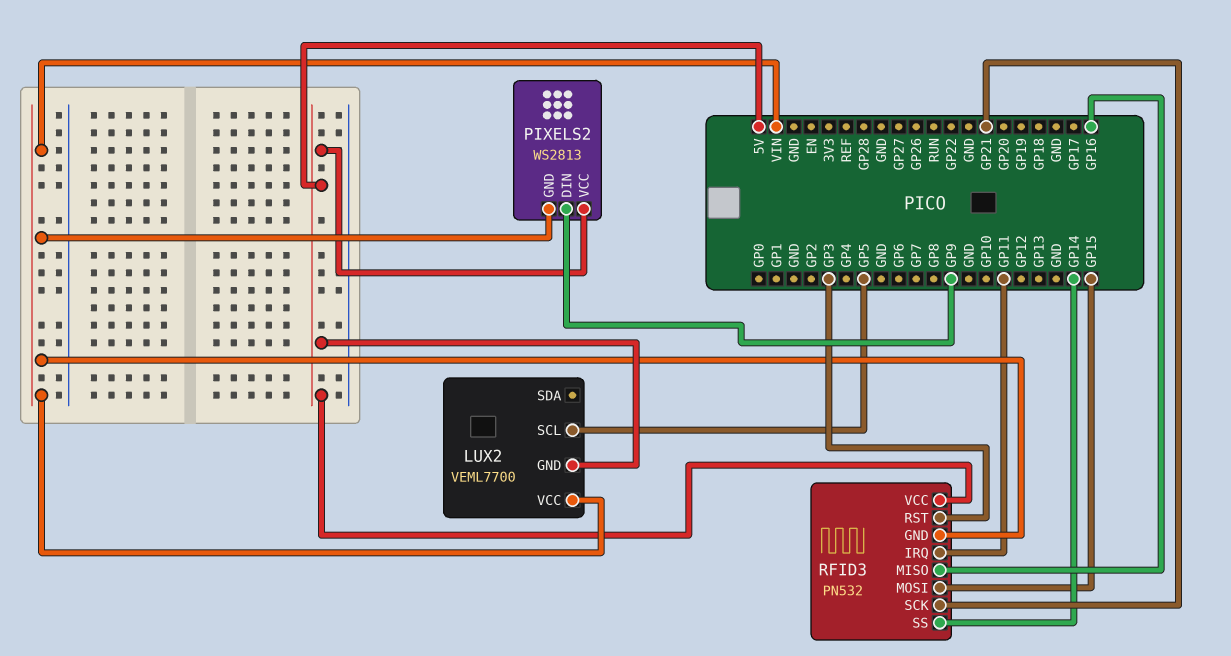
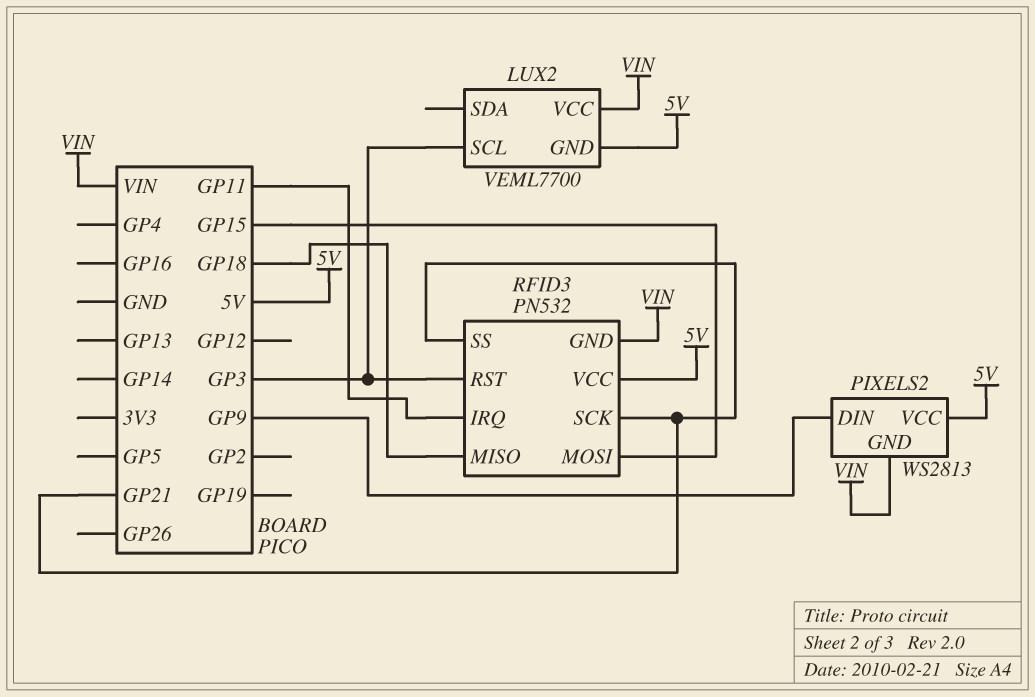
LUX2 pin SCL: GP5 -> GP3
RFID3 pin MISO: GP16 -> GP18
RFID3 pin SS: GP14 -> GP21

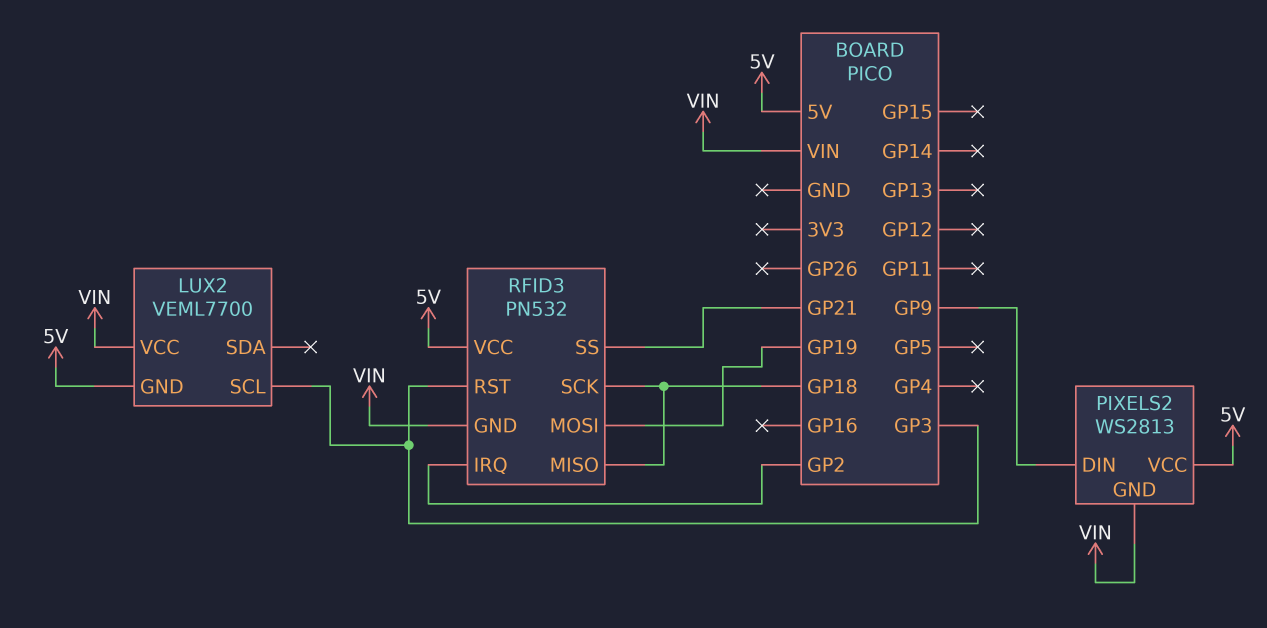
RFID3 pin IRQ: GP11 -> GP2
RFID3 pin MOSI: GP15 -> GP19
RFID3 pin SCK: GP21 -> GP18

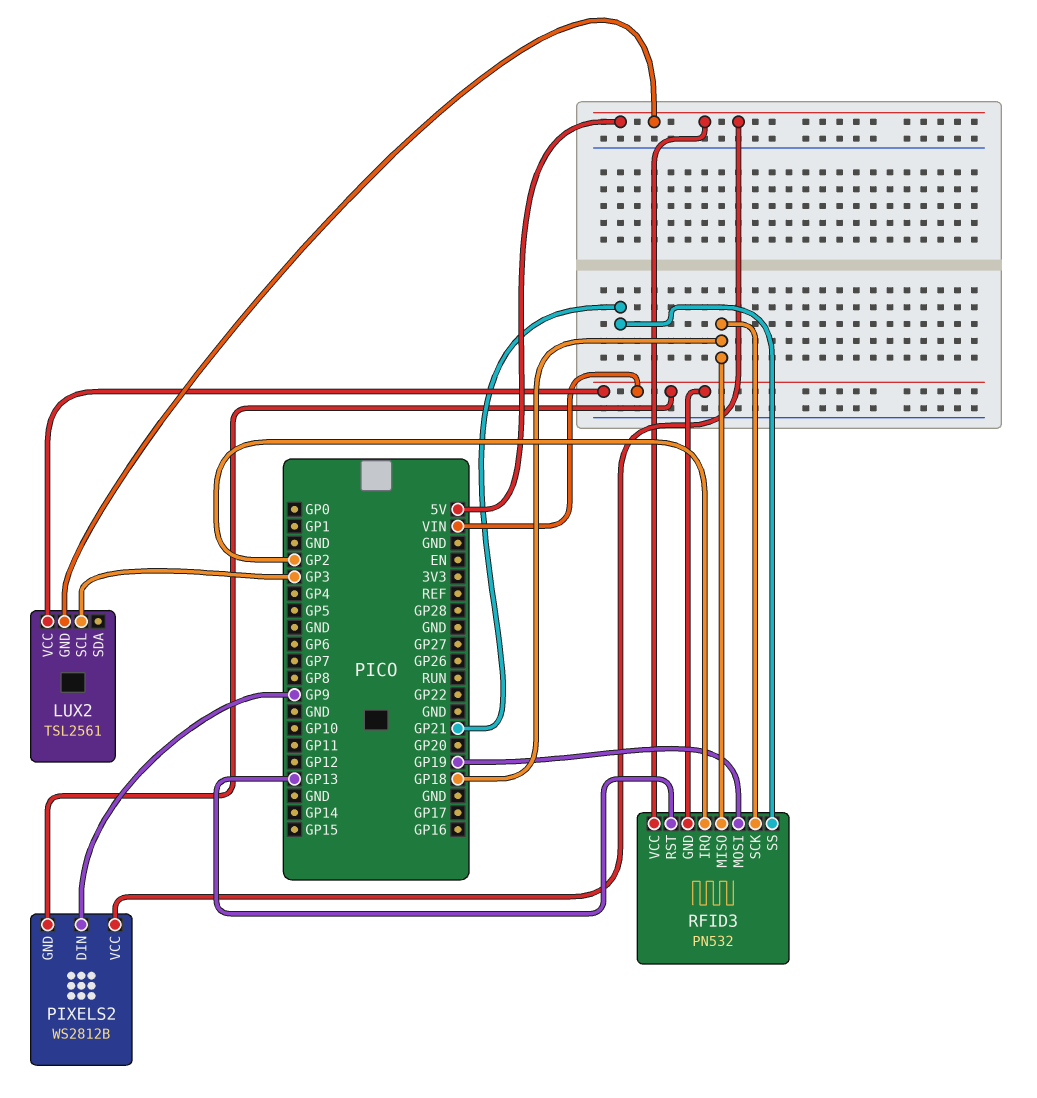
LUX2: VEML7700 -> TSL2561
PIXELS2: WS2813 -> WS2812B
RFID3 pin RST: GP3 -> GP13

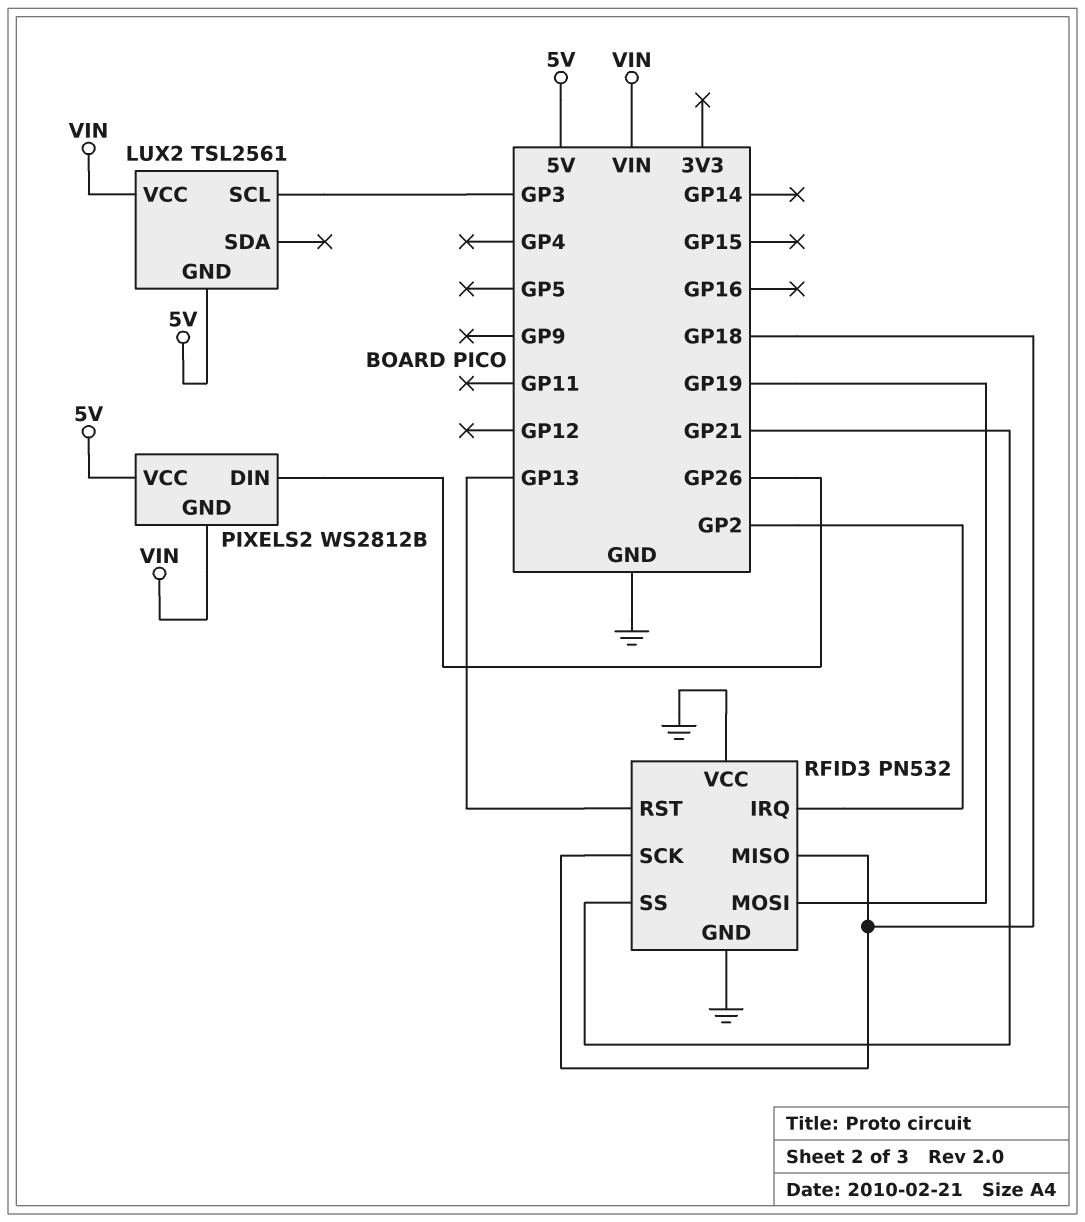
PIXELS2 pin DIN: GP9 -> GP26
RFID3 pin GND: VIN -> GND
RFID3 pin VCC: 5V -> GND

